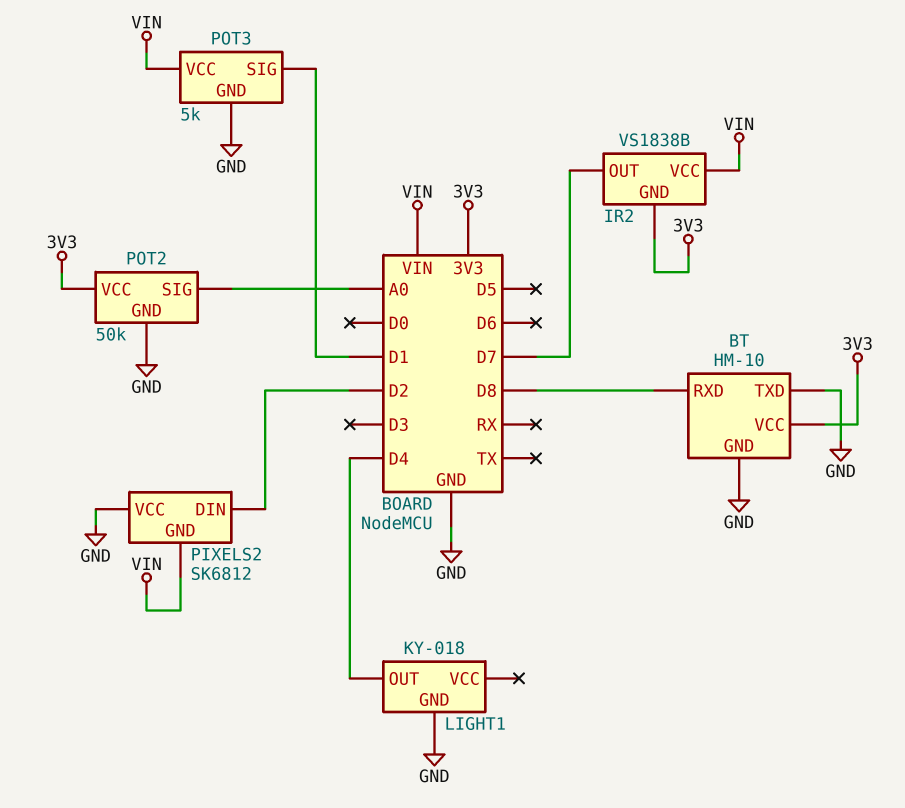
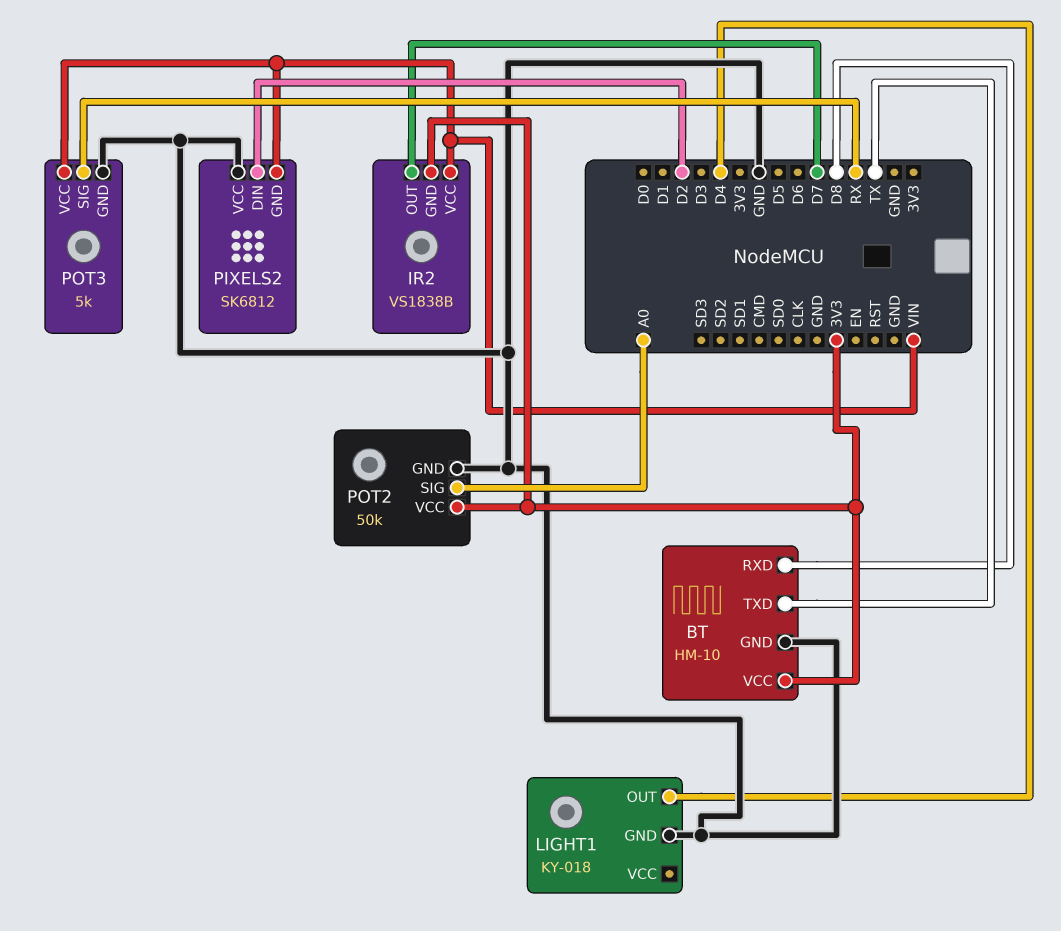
BT pin TXD: GND -> TX
POT3 pin SIG: D1 -> RX

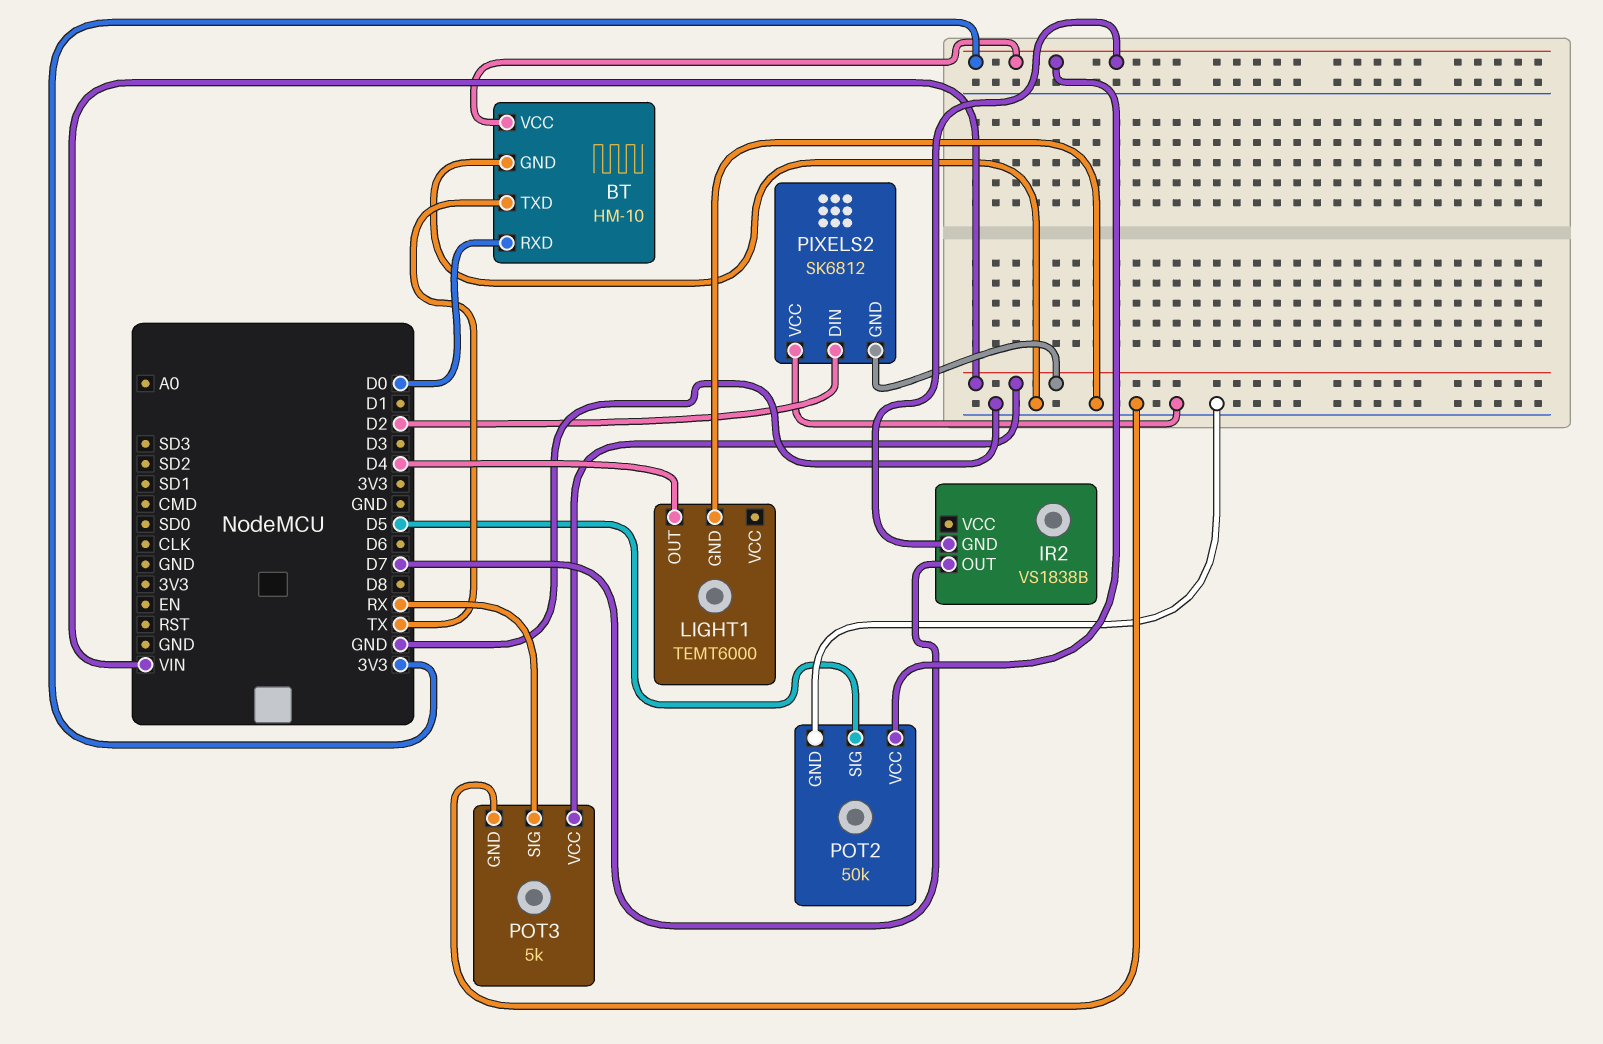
BT pin RXD: D8 -> D0
IR2 pin VCC: VIN -> none
LIGHT1: KY-018 -> TEMT6000
POT2 pin SIG: A0 -> D5

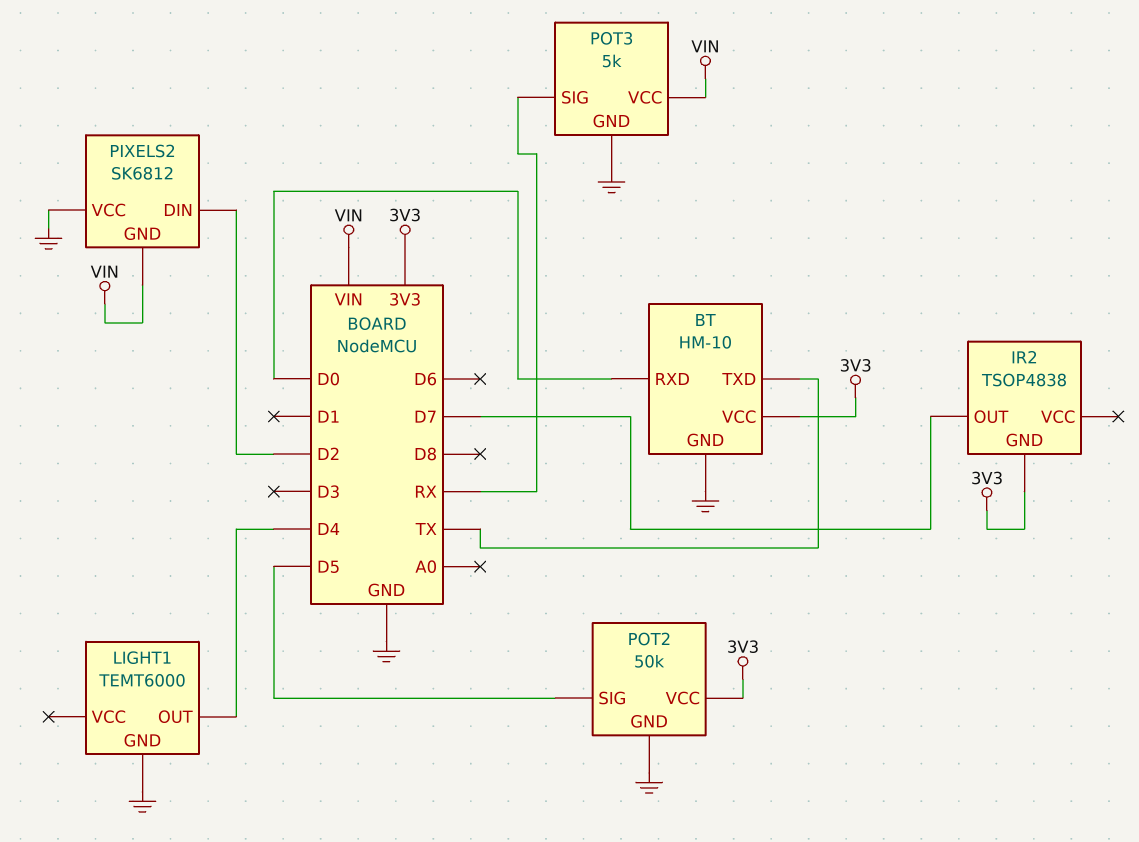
IR2: VS1838B -> TSOP4838

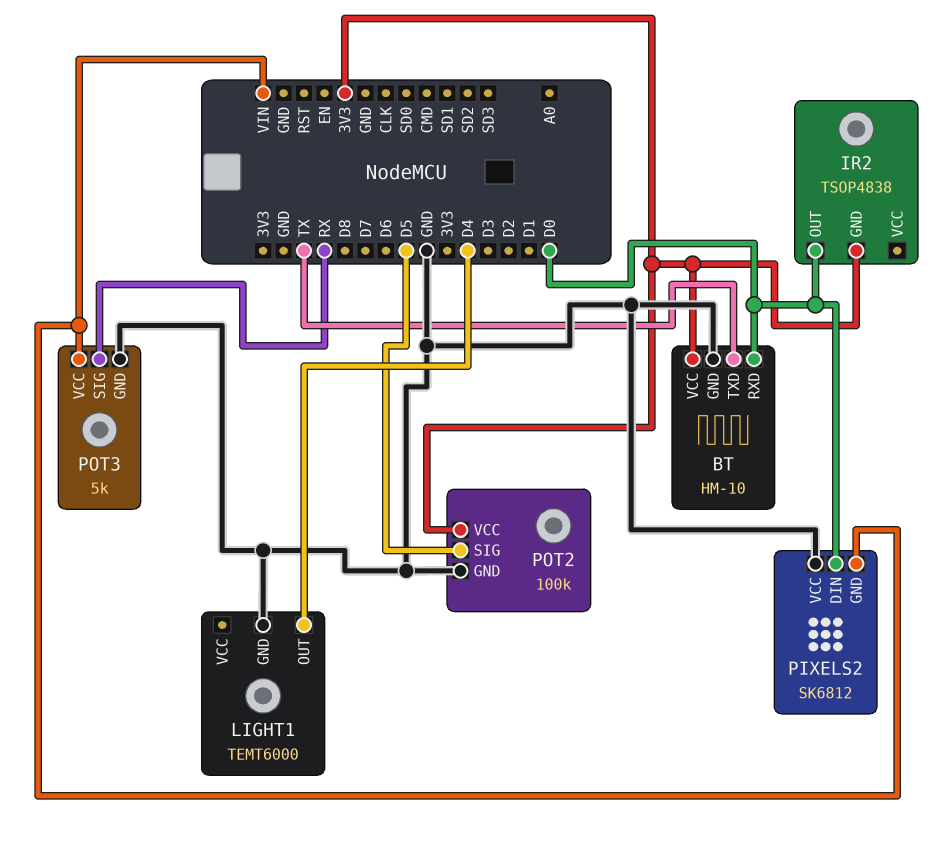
IR2 pin OUT: D7 -> D0
PIXELS2 pin DIN: D2 -> D0
POT2: 50k -> 100k

